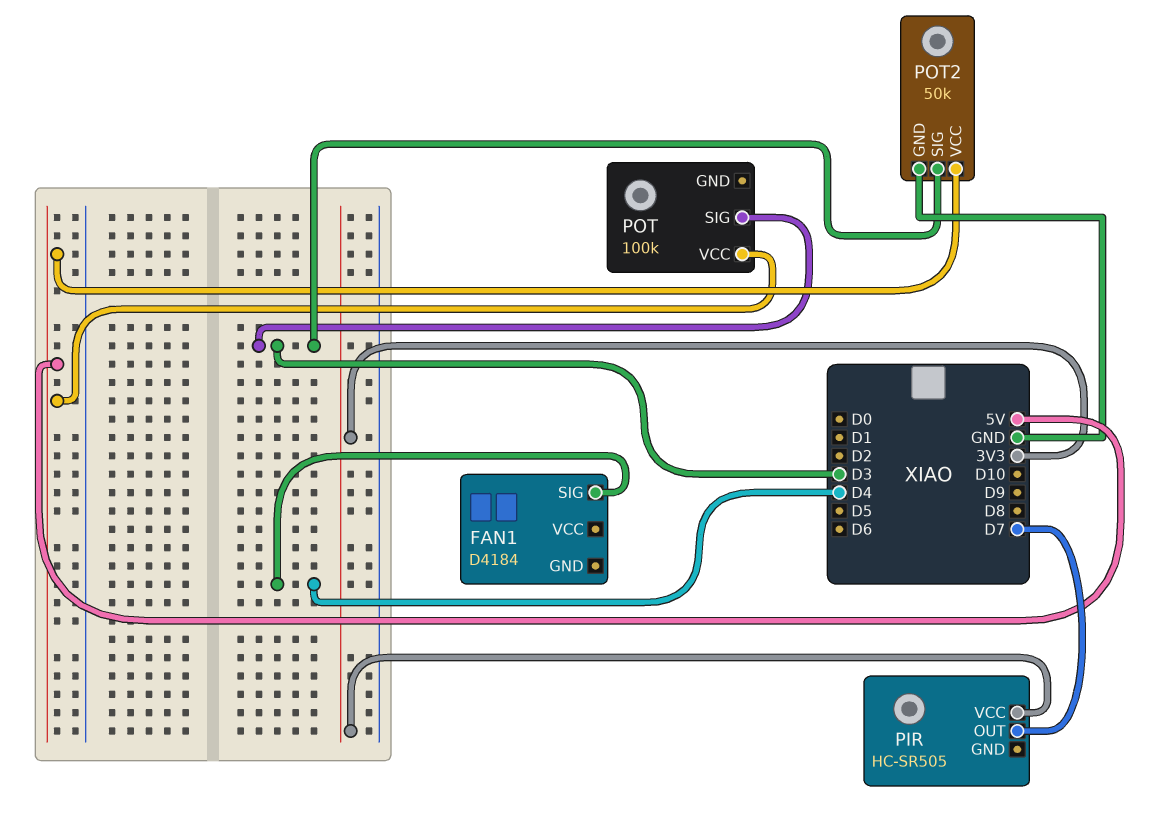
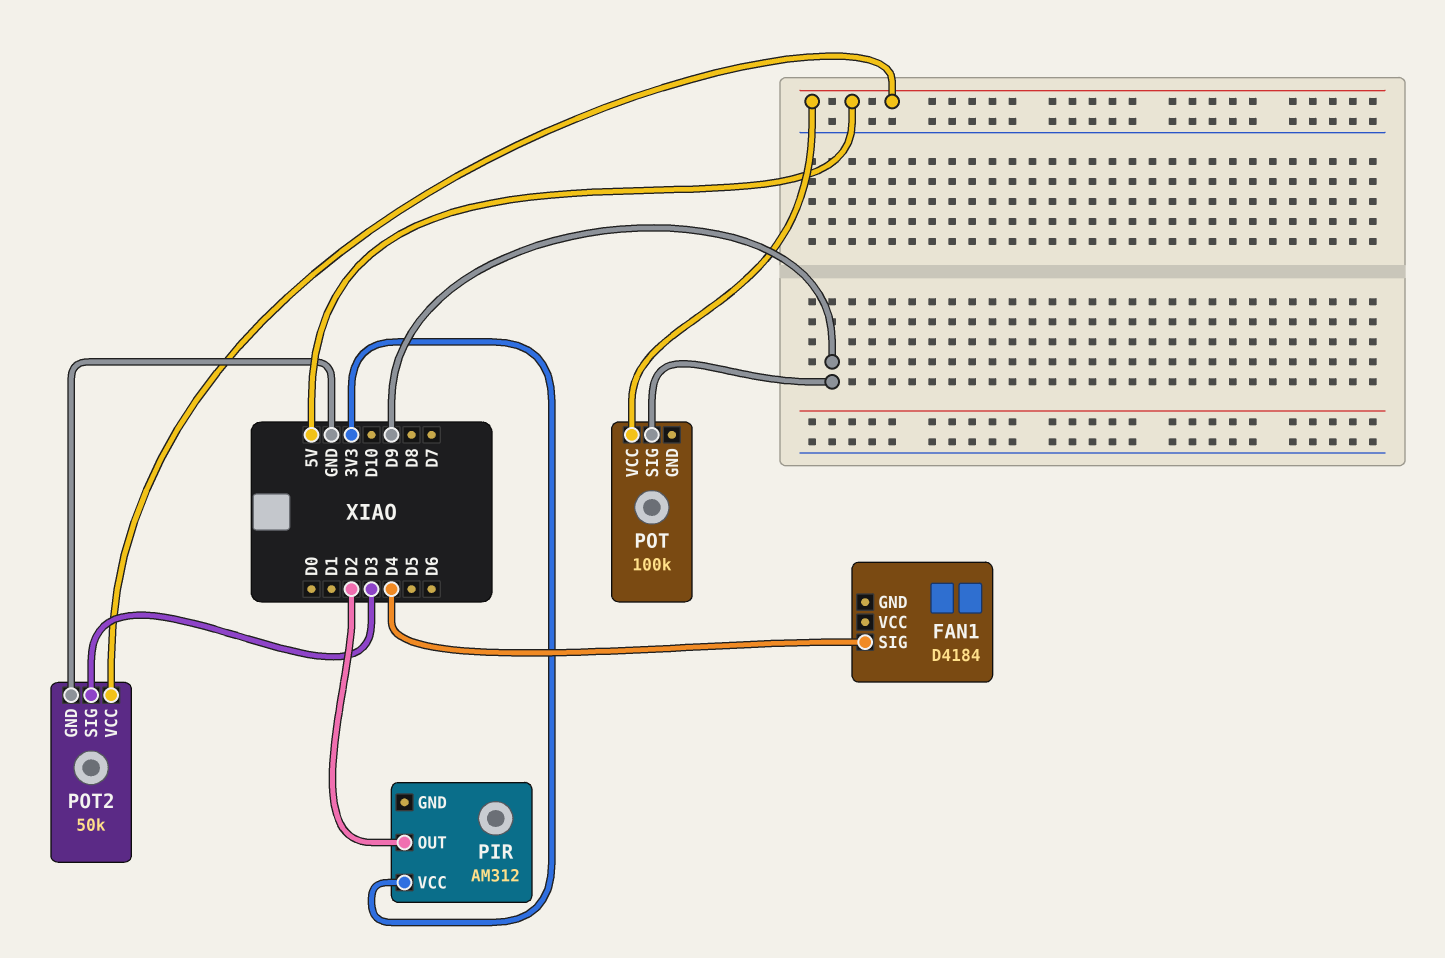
PIR: HC-SR505 -> AM312
PIR pin OUT: D7 -> D2
POT pin SIG: D3 -> D9

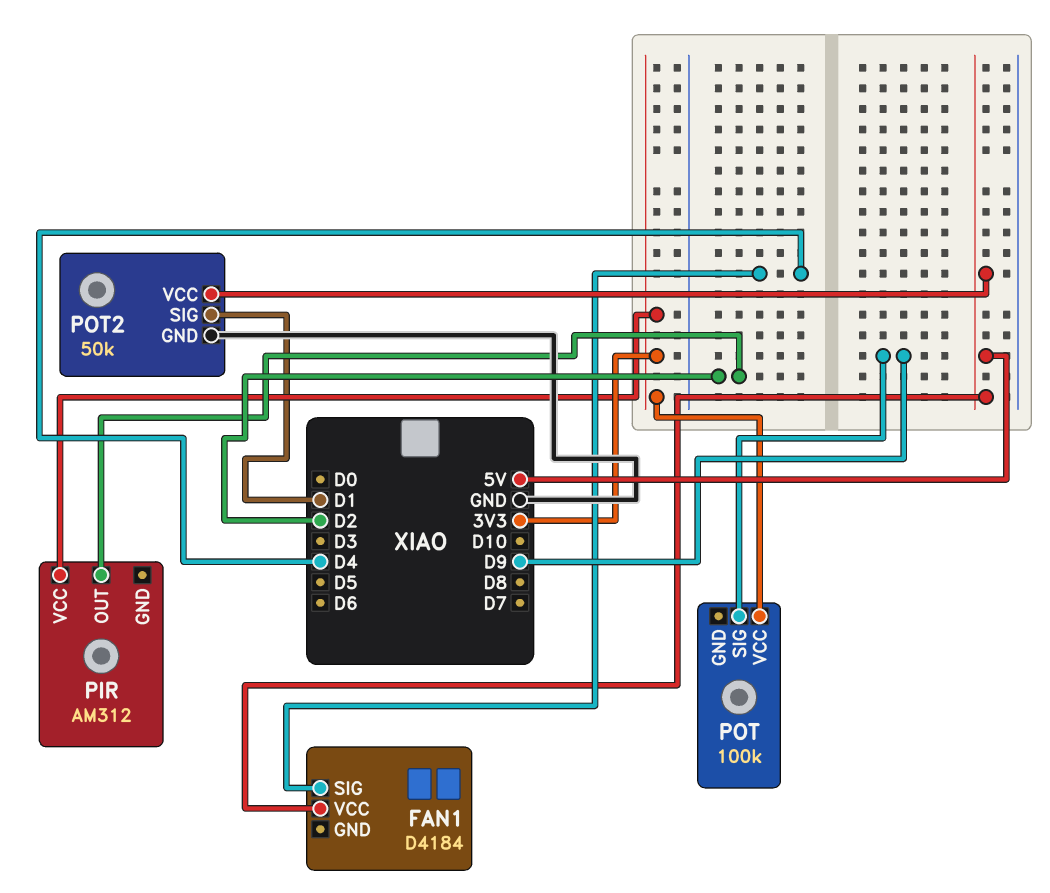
FAN1 pin VCC: none -> 5V
POT pin VCC: 5V -> 3V3
POT2 pin SIG: D3 -> D1

